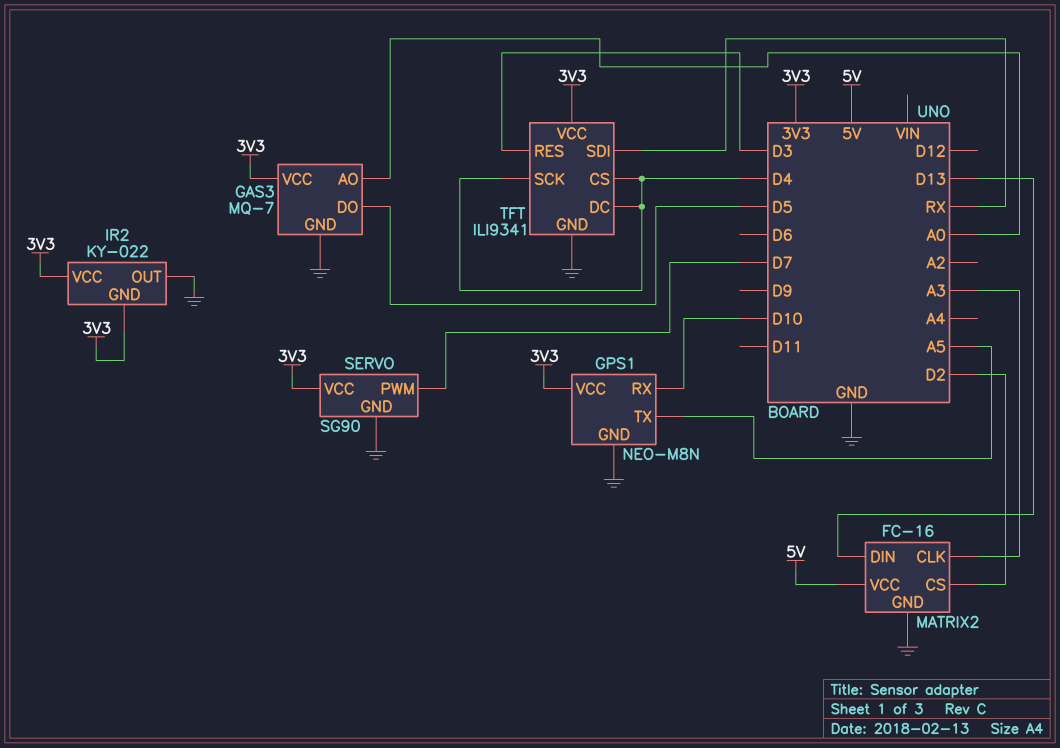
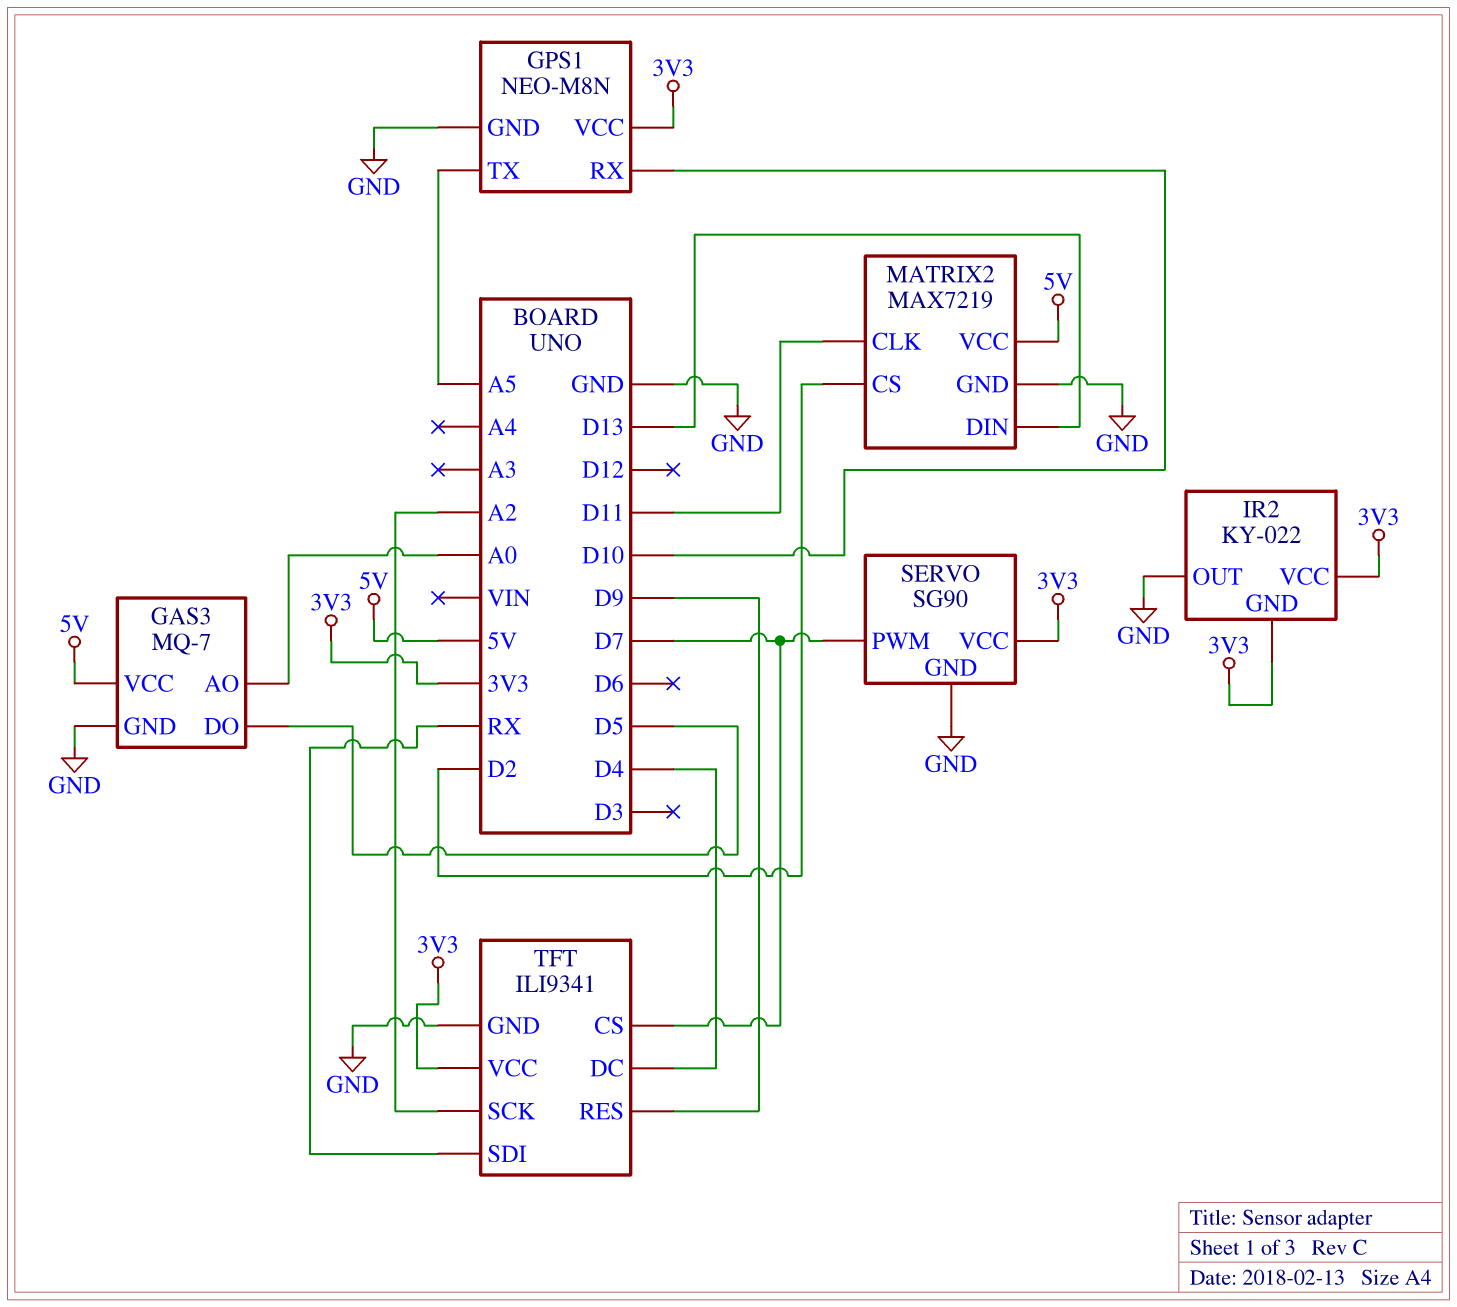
GAS3 pin VCC: 3V3 -> 5V
MATRIX2: FC-16 -> MAX7219
MATRIX2 pin CLK: A3 -> D11
TFT pin CS: D4 -> D7
TFT pin RES: D3 -> D9
TFT pin SCK: D4 -> A2

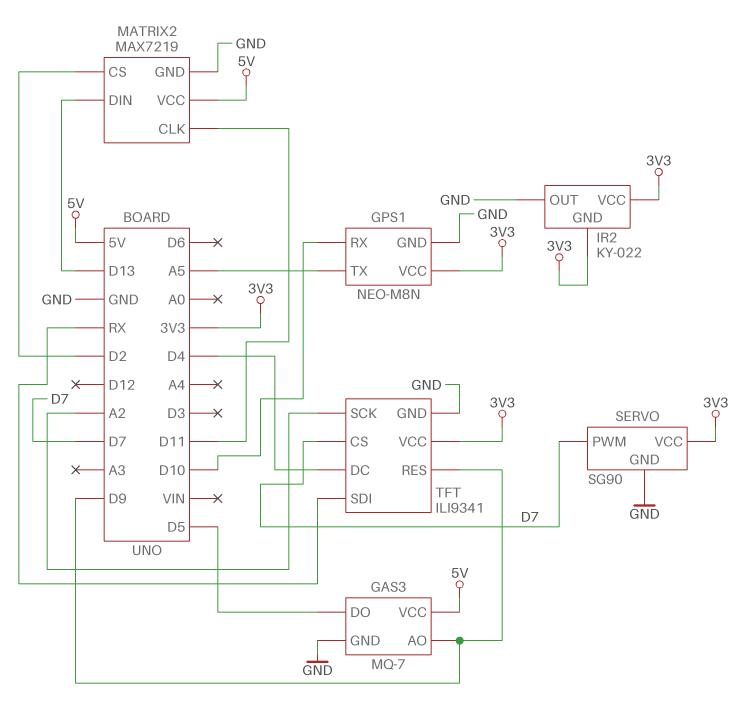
GAS3 pin AO: A0 -> D9

